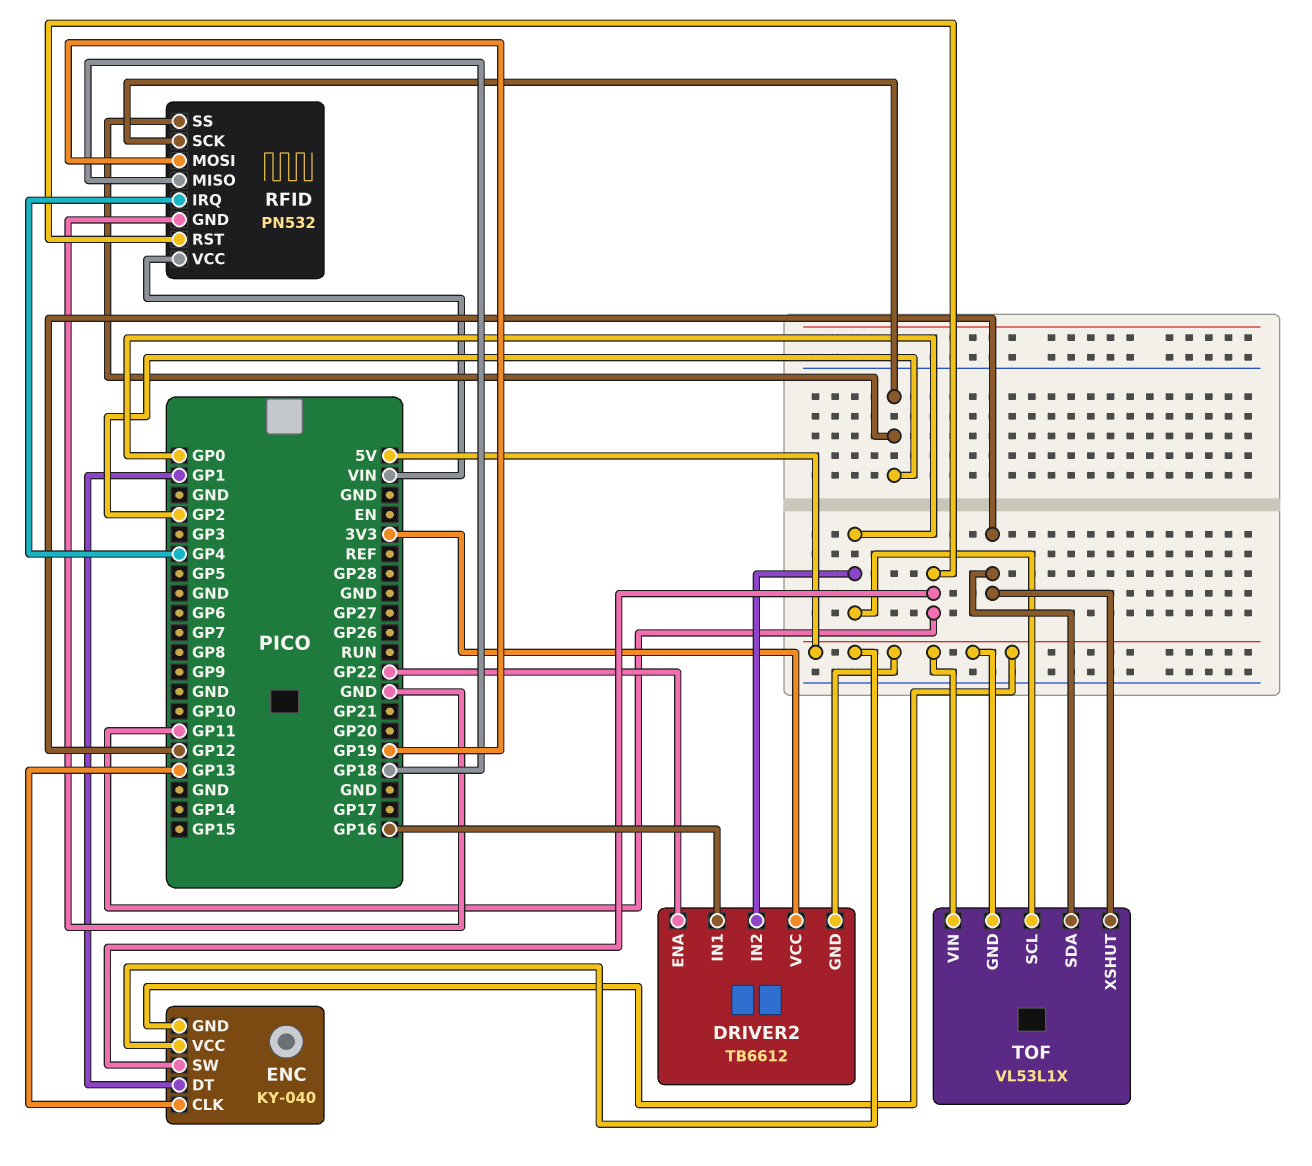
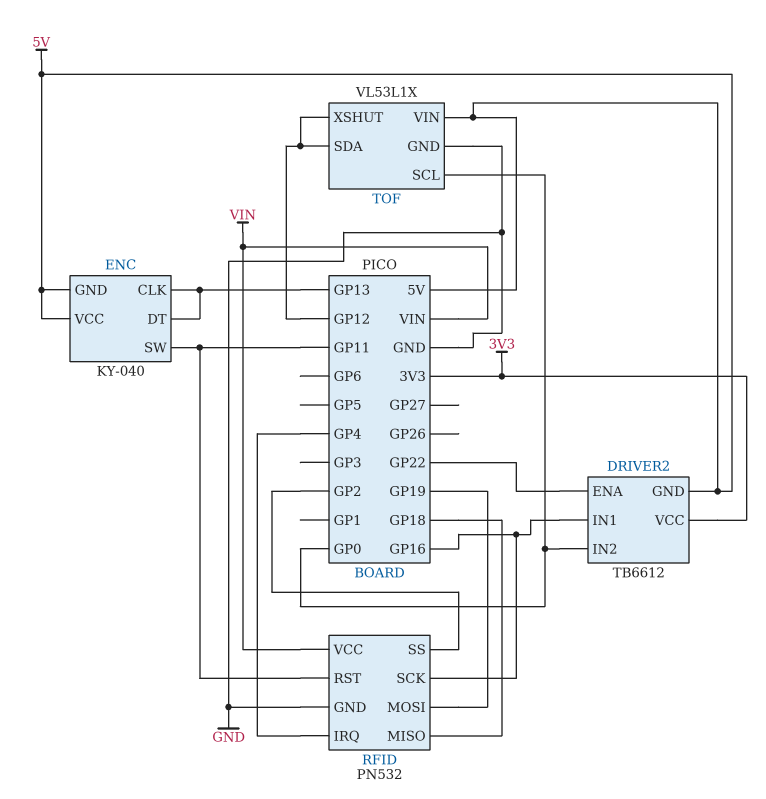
ENC pin DT: GP1 -> GP13
RFID pin SCK: GP2 -> GP16
TOF pin GND: 5V -> GND

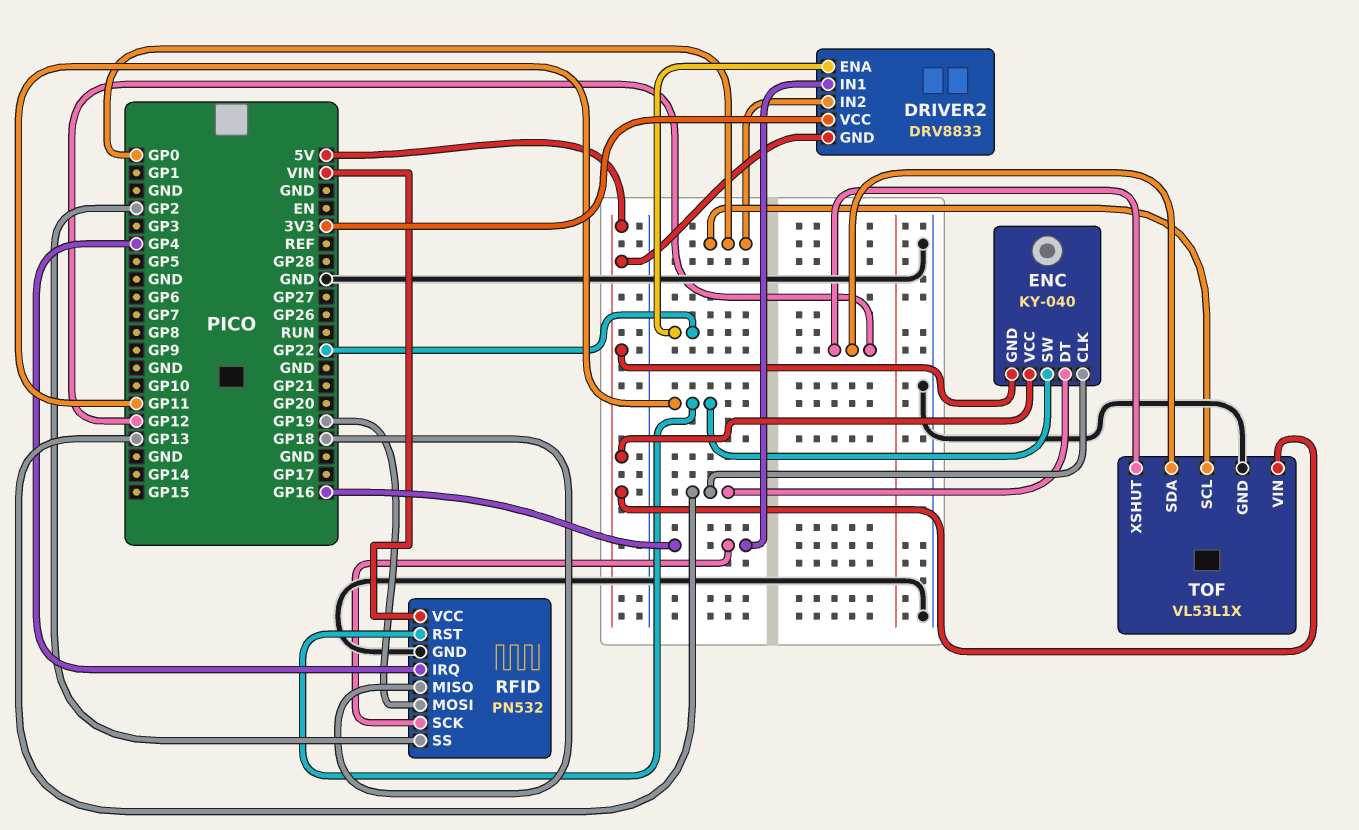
DRIVER2: TB6612 -> DRV8833

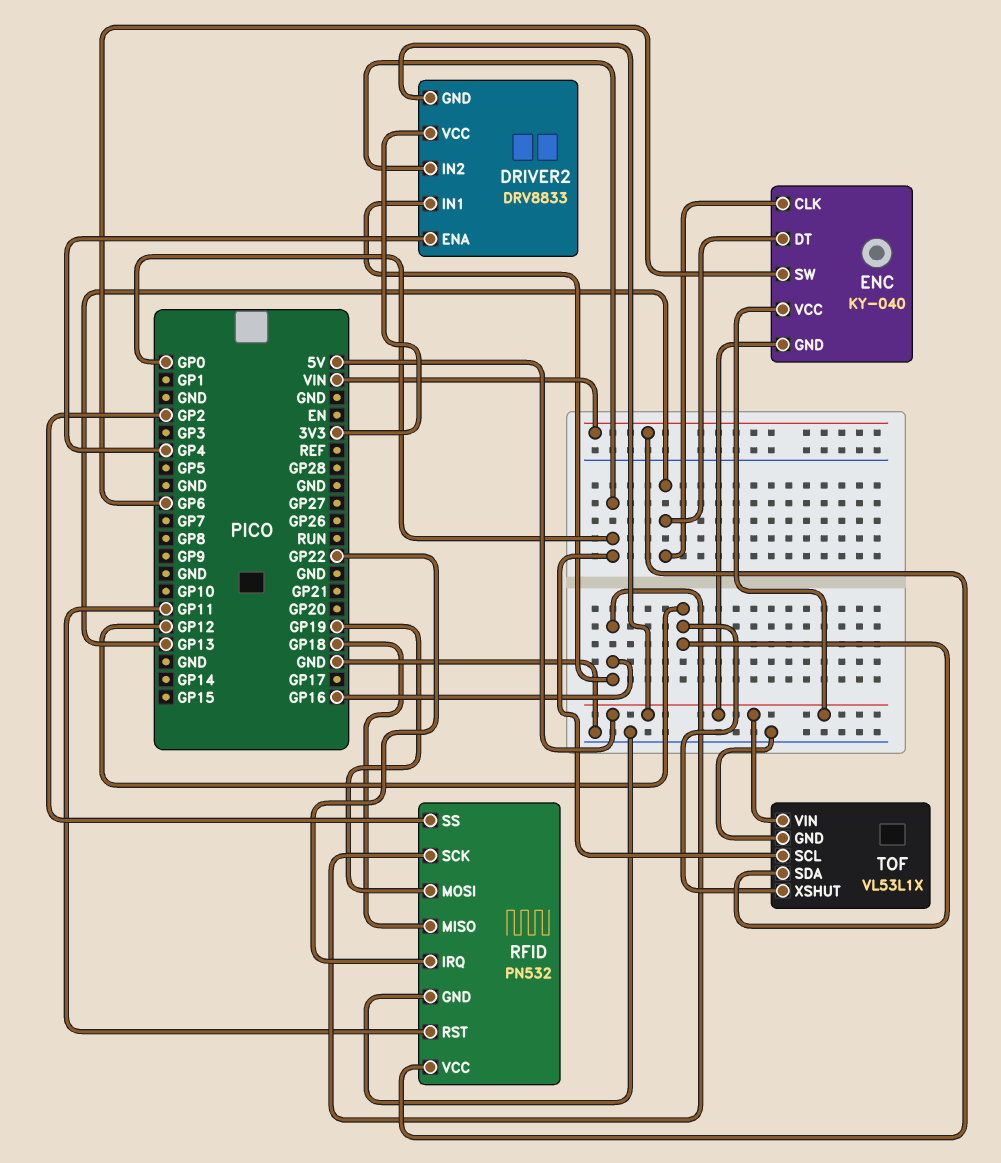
DRIVER2 pin ENA: GP22 -> GP4
ENC pin SW: GP11 -> GP6
RFID pin IRQ: GP4 -> GP22

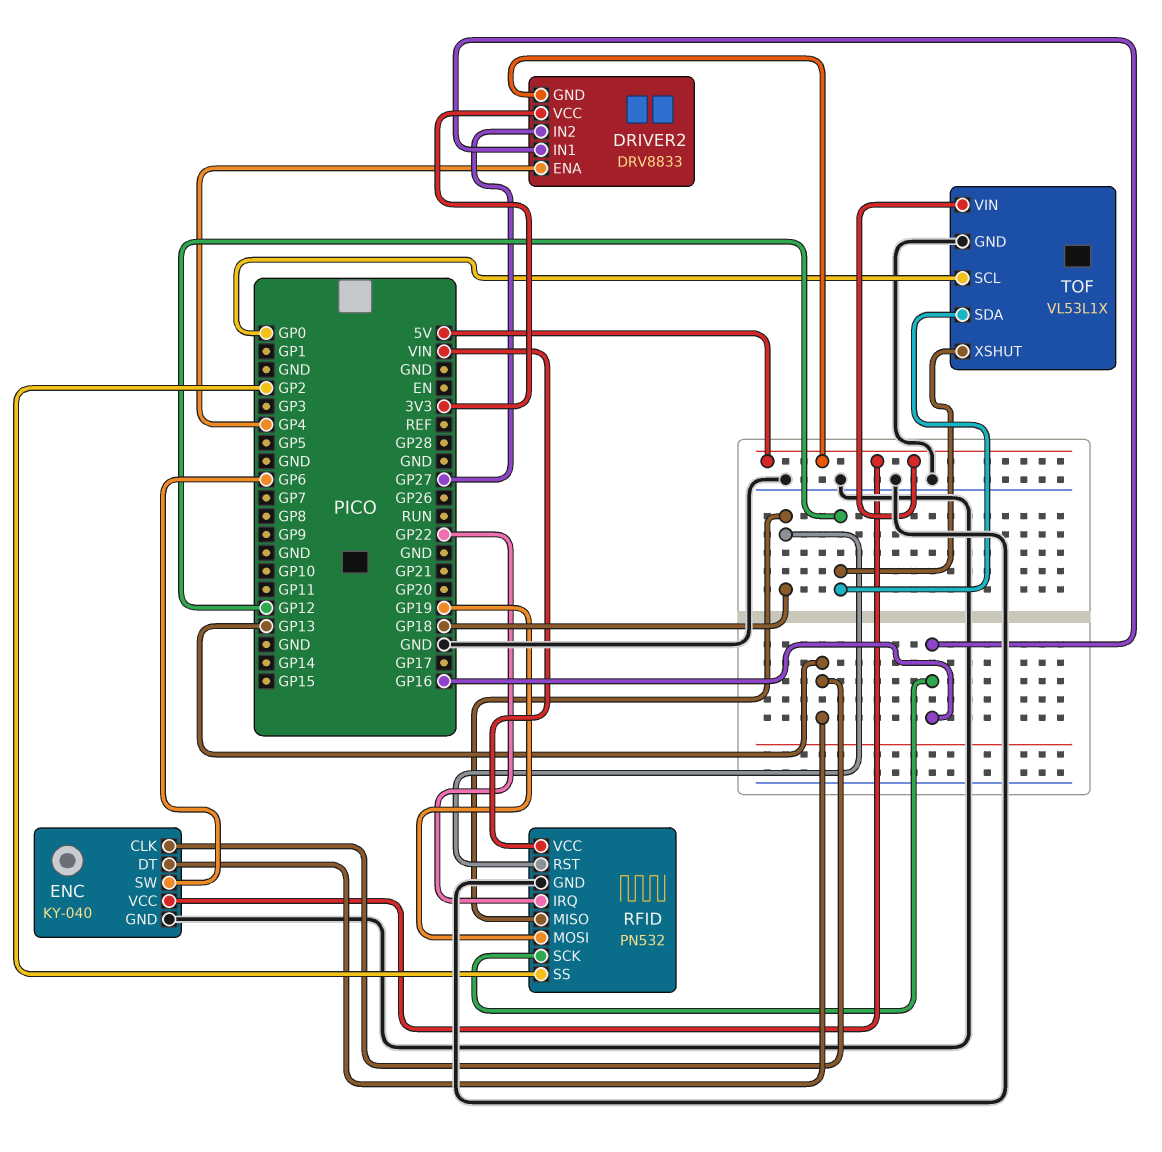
DRIVER2 pin IN2: GP0 -> GP27
ENC pin GND: 5V -> GND
RFID pin RST: GP11 -> GP18

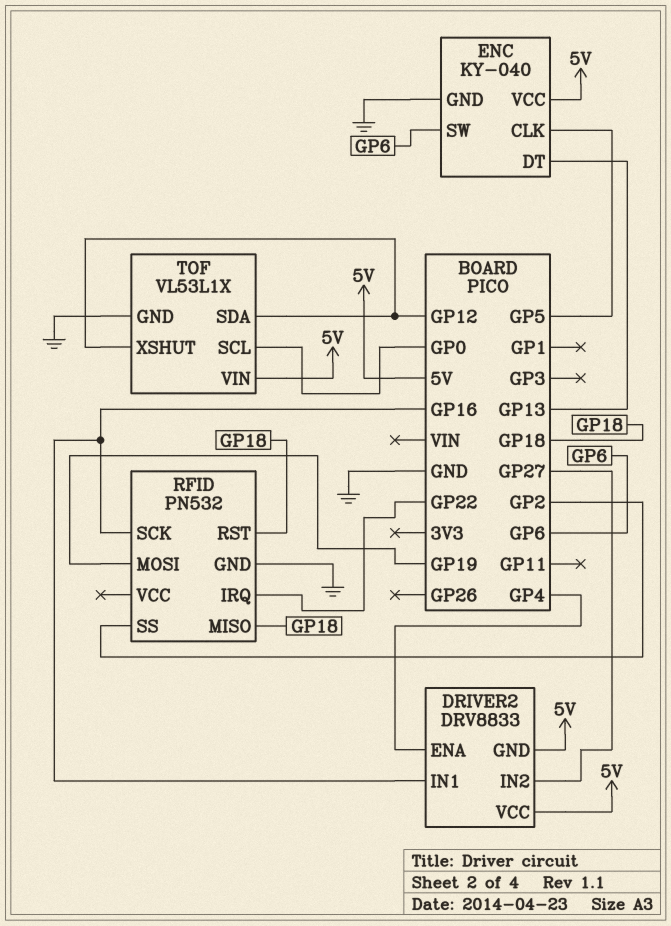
DRIVER2 pin VCC: 3V3 -> 5V
ENC pin CLK: GP13 -> GP5
RFID pin VCC: VIN -> none

